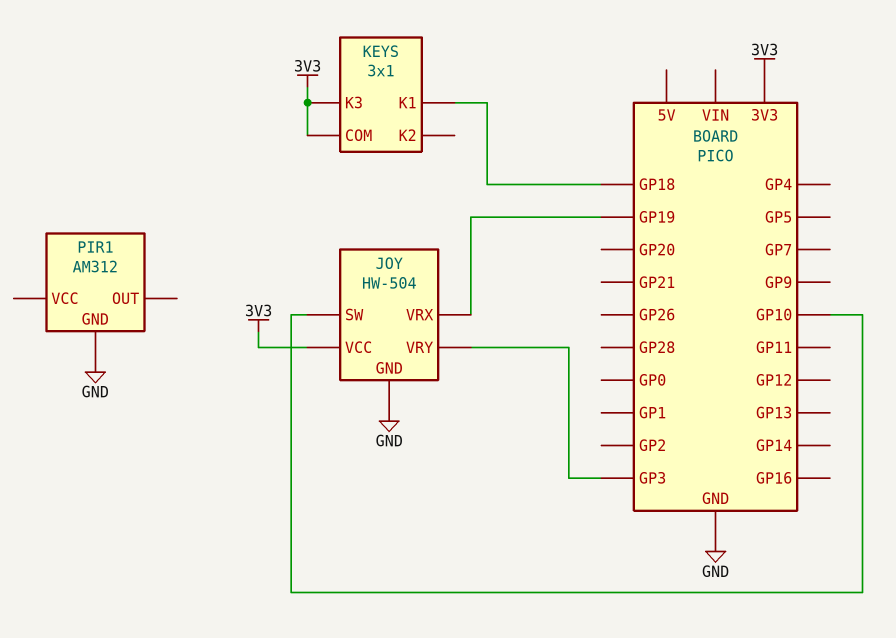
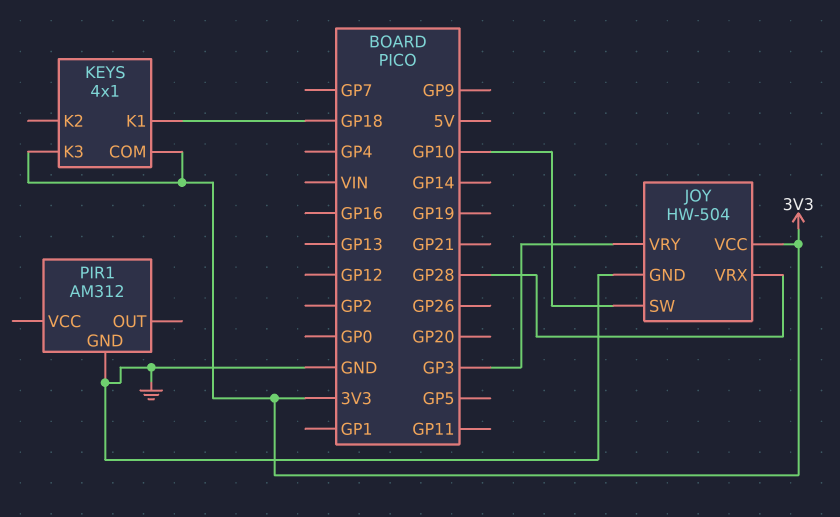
JOY pin VRX: GP19 -> GP28
KEYS: 3x1 -> 4x1

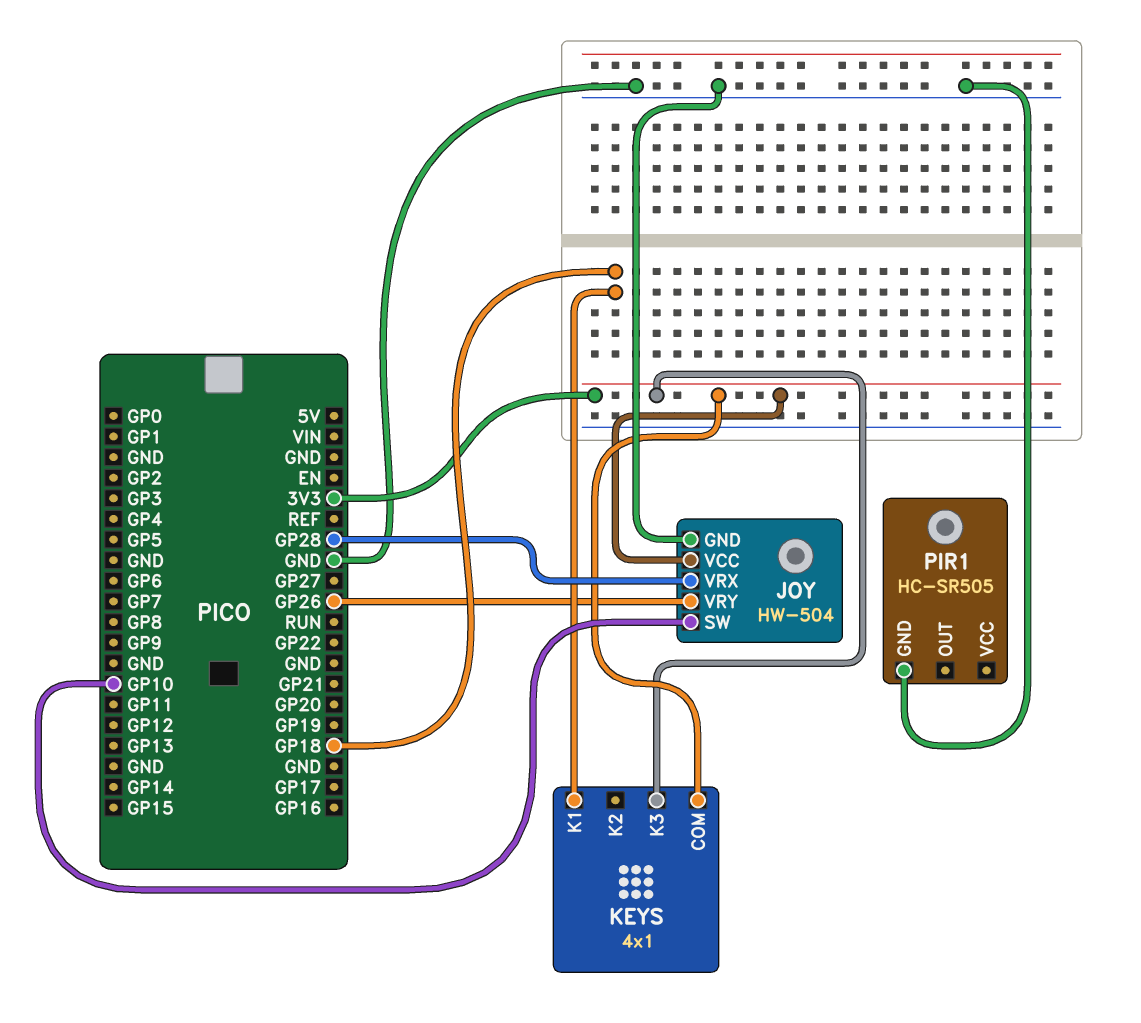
JOY pin VRY: GP3 -> GP26
PIR1: AM312 -> HC-SR505

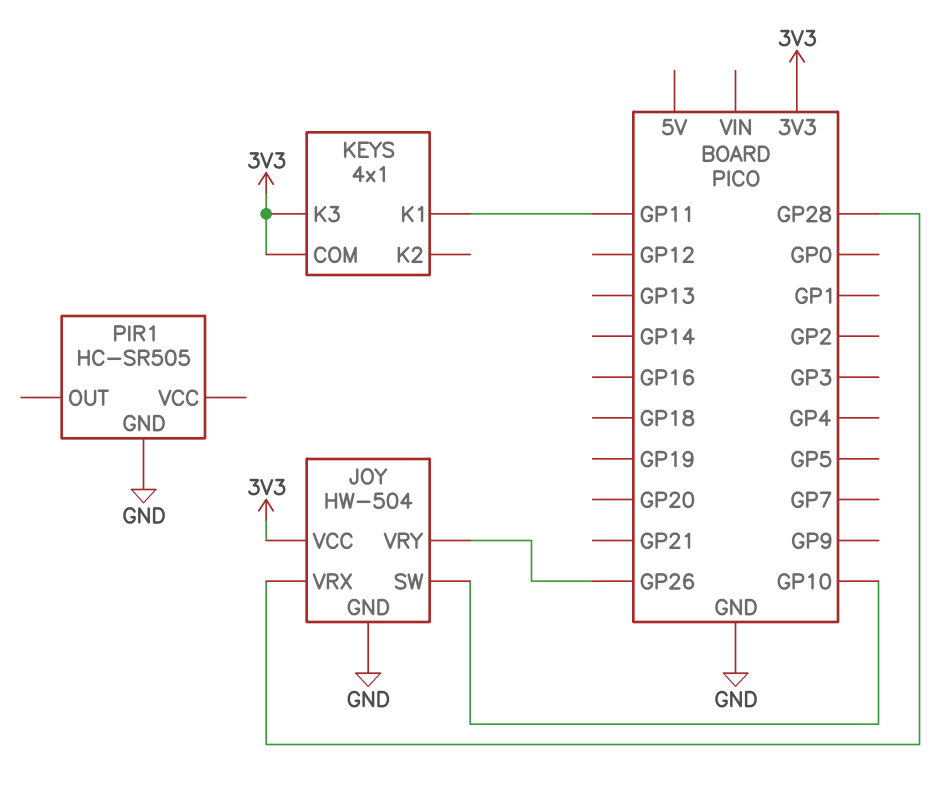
KEYS pin K1: GP18 -> GP11

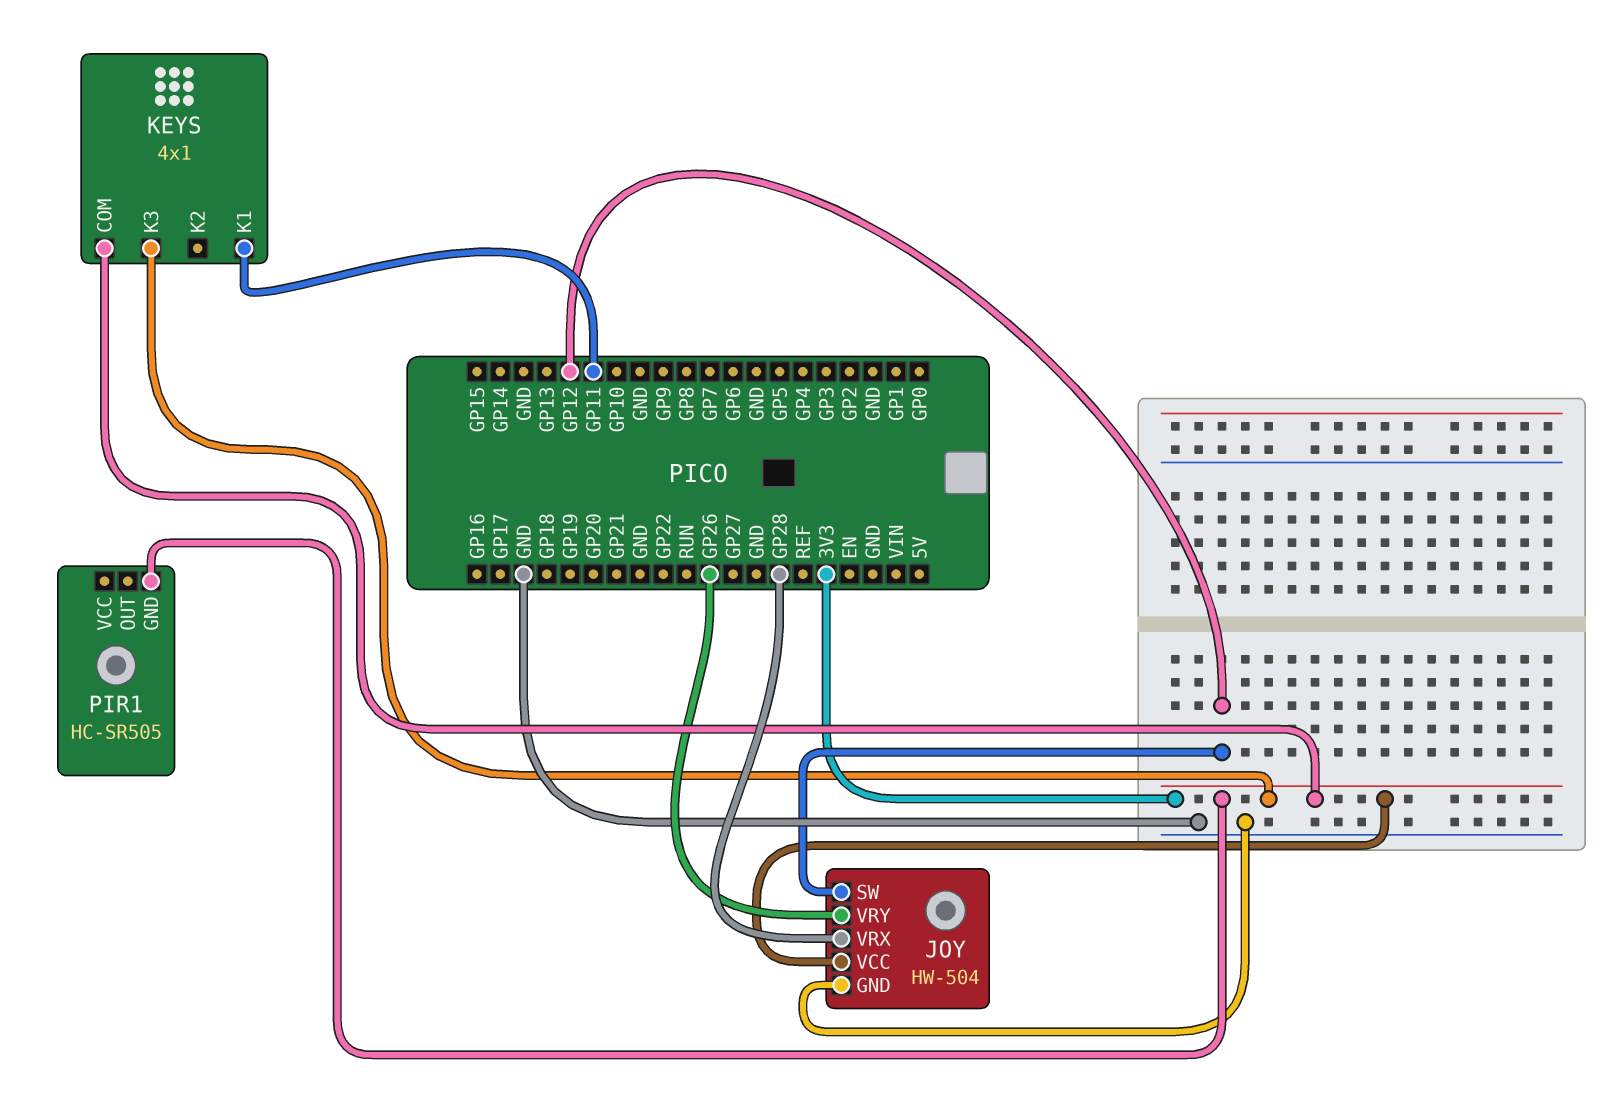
JOY pin SW: GP10 -> GP12
PIR1 pin GND: GND -> 3V3

